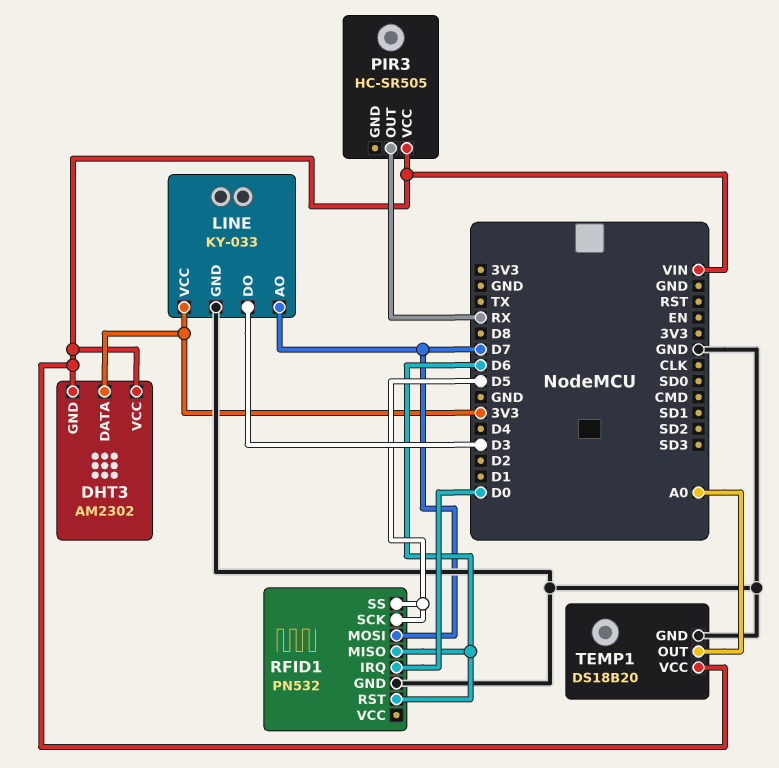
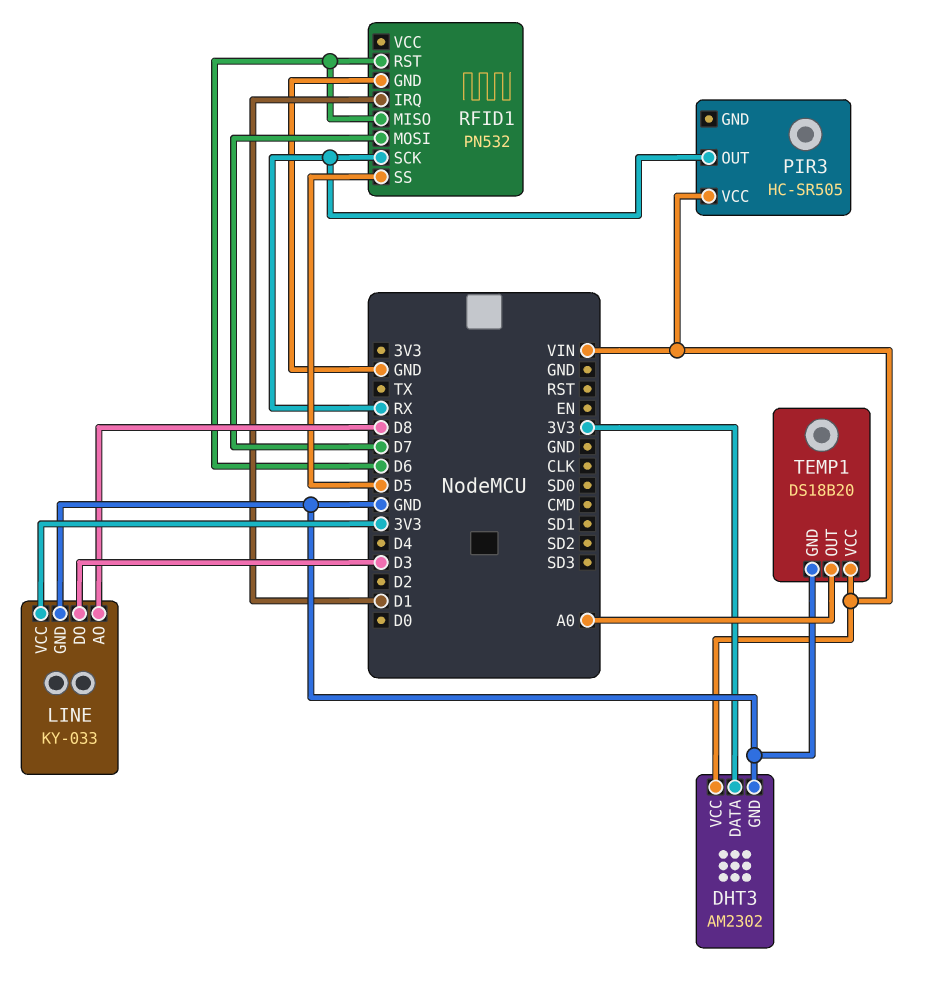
DHT3 pin GND: VIN -> GND
LINE pin AO: D7 -> D8
RFID1 pin IRQ: D0 -> D1
RFID1 pin SCK: D5 -> RX

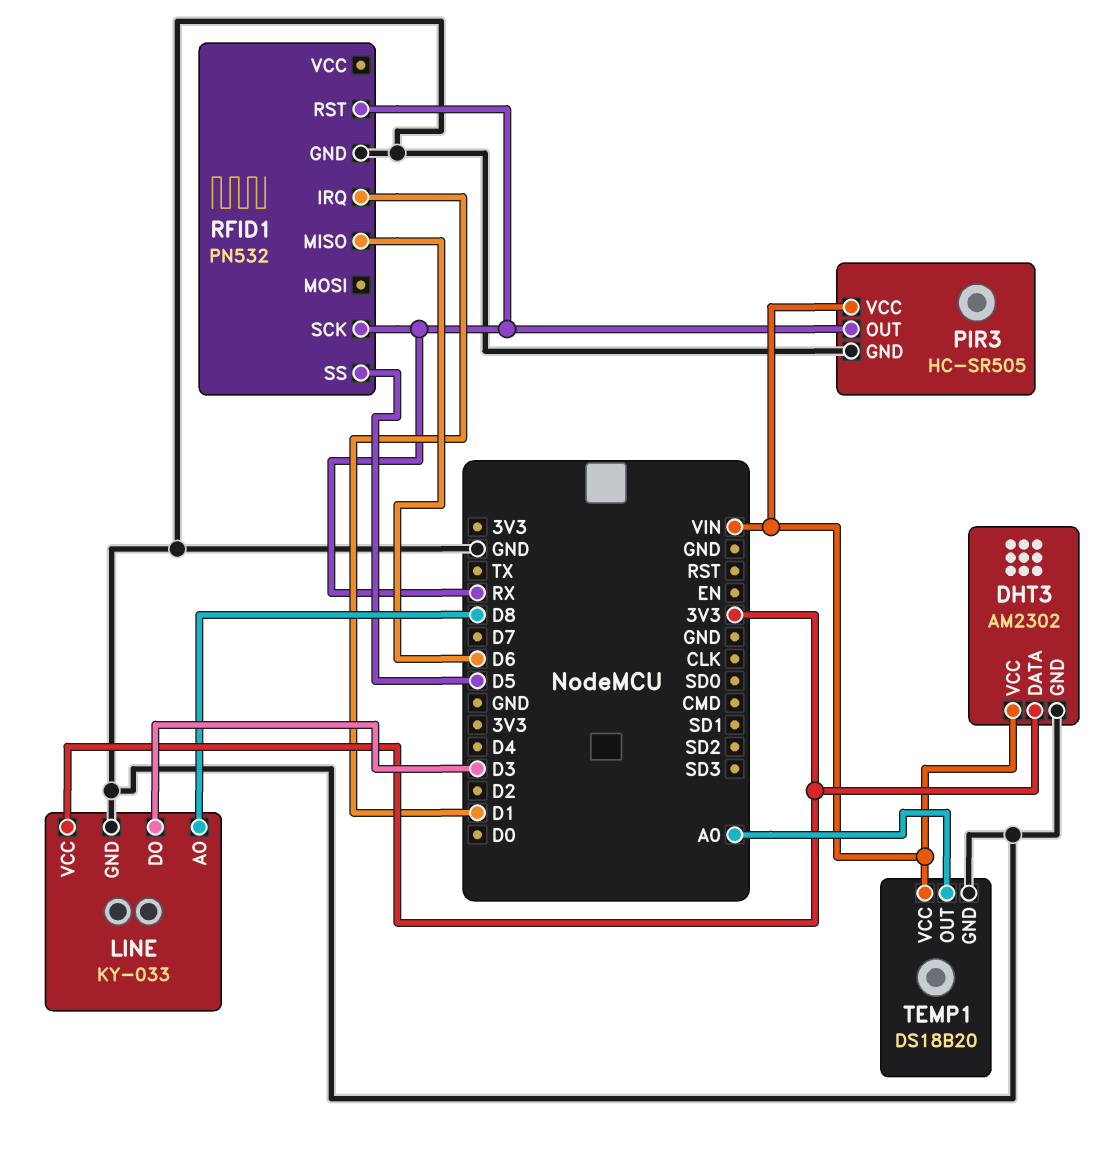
PIR3 pin GND: none -> GND
RFID1 pin MOSI: D7 -> none
RFID1 pin RST: D6 -> RX

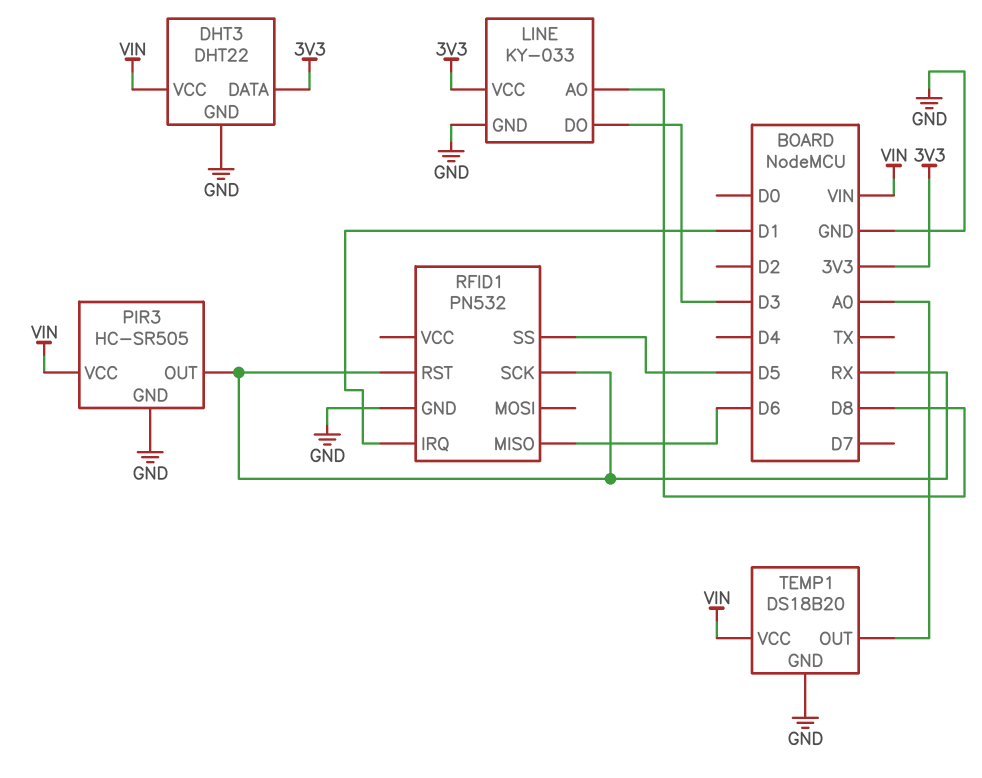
DHT3: AM2302 -> DHT22

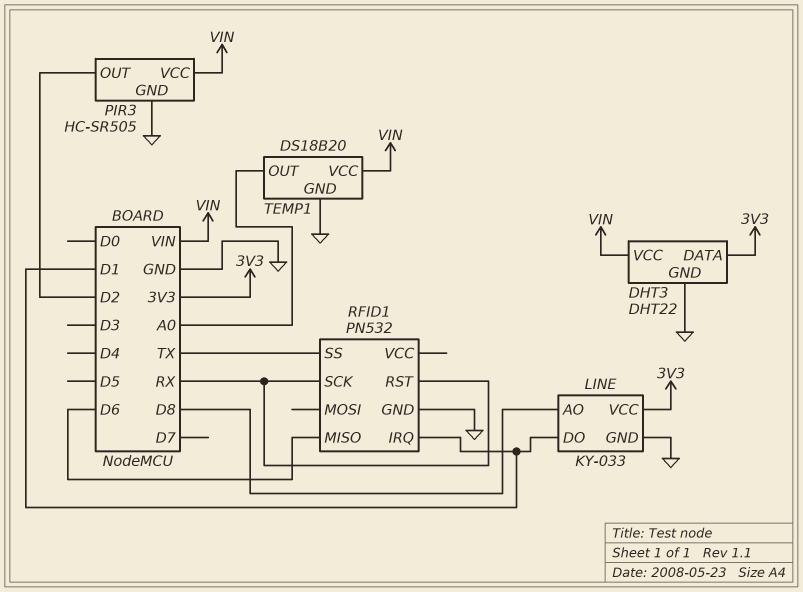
LINE pin DO: D3 -> D1
PIR3 pin OUT: RX -> D2
RFID1 pin SS: D5 -> TX

